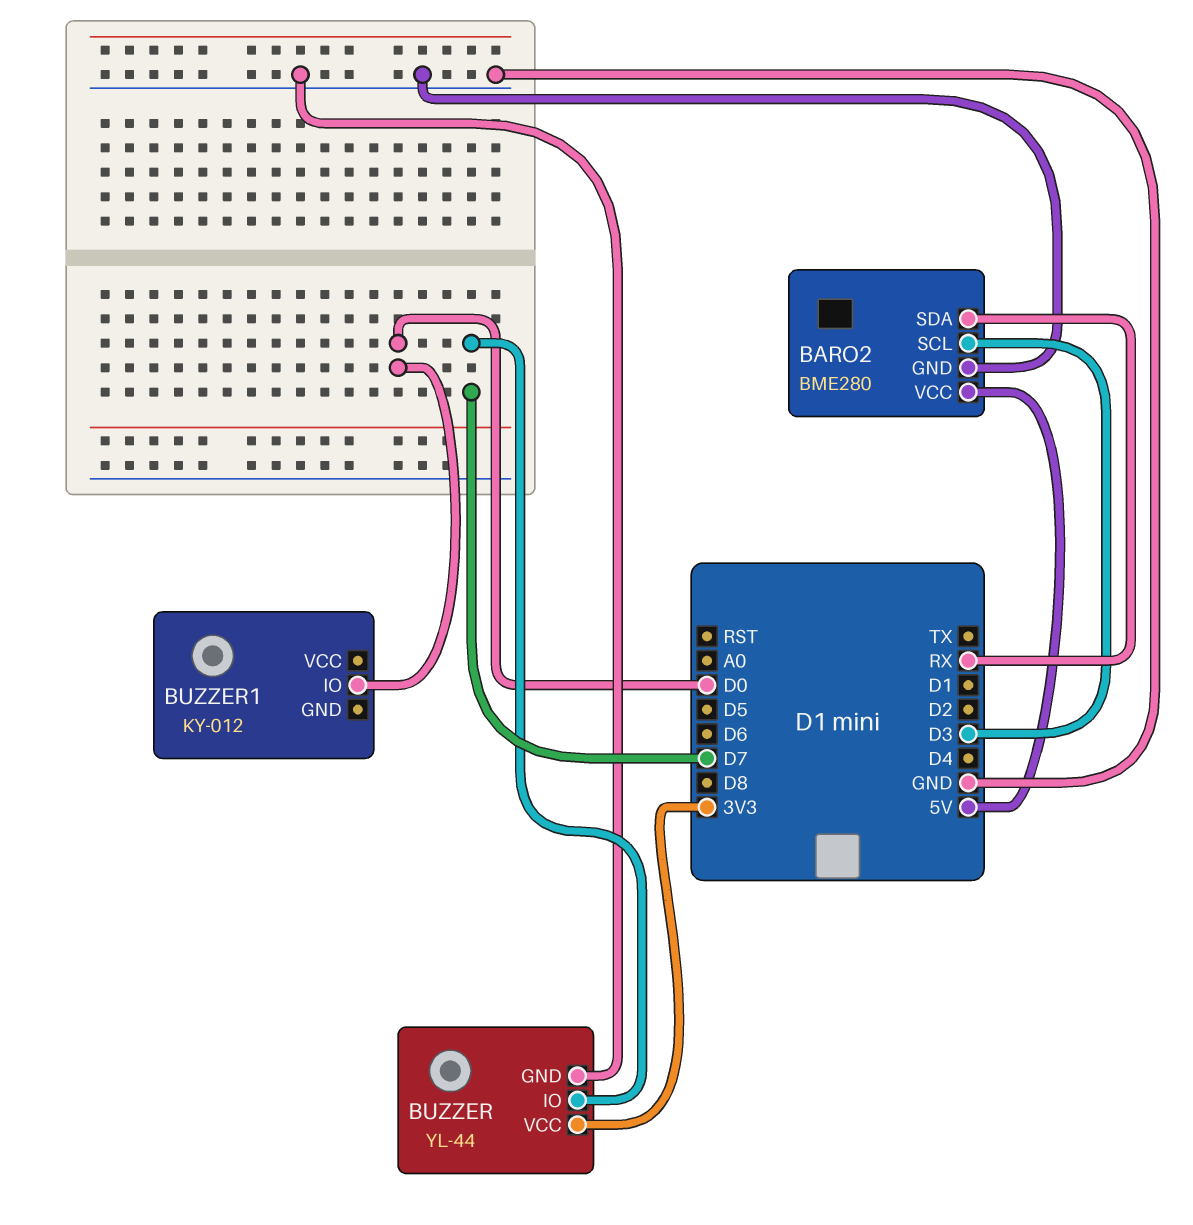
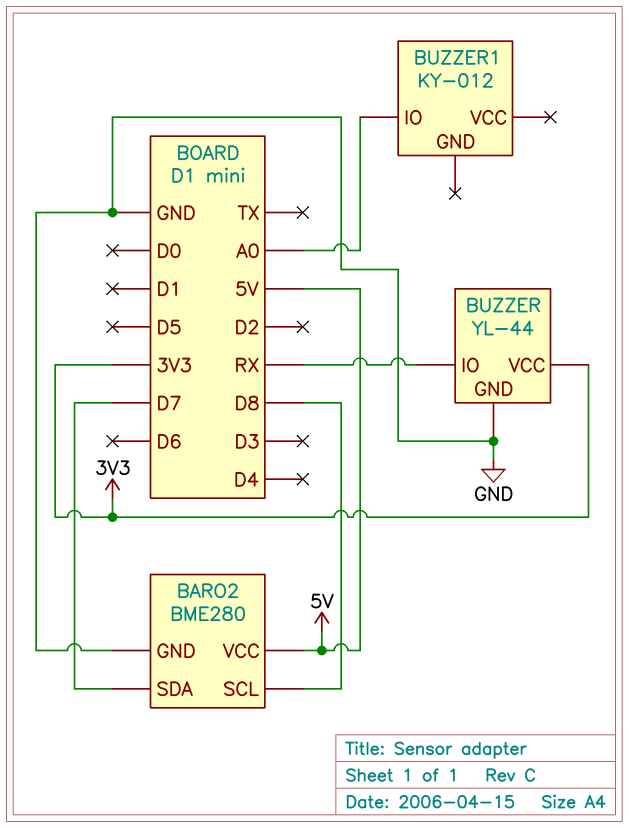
BARO2 pin SCL: D3 -> D8
BARO2 pin SDA: RX -> D7
BUZZER pin IO: D7 -> RX
BUZZER1 pin IO: D0 -> A0

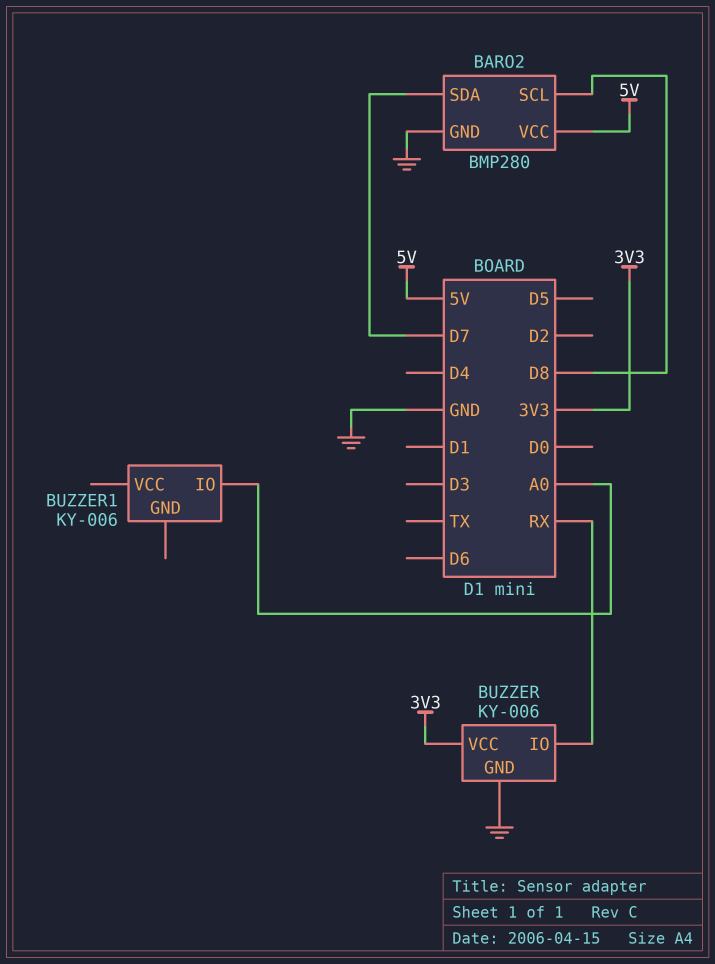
BARO2: BME280 -> BMP280
BUZZER: YL-44 -> KY-006
BUZZER1: KY-012 -> KY-006

